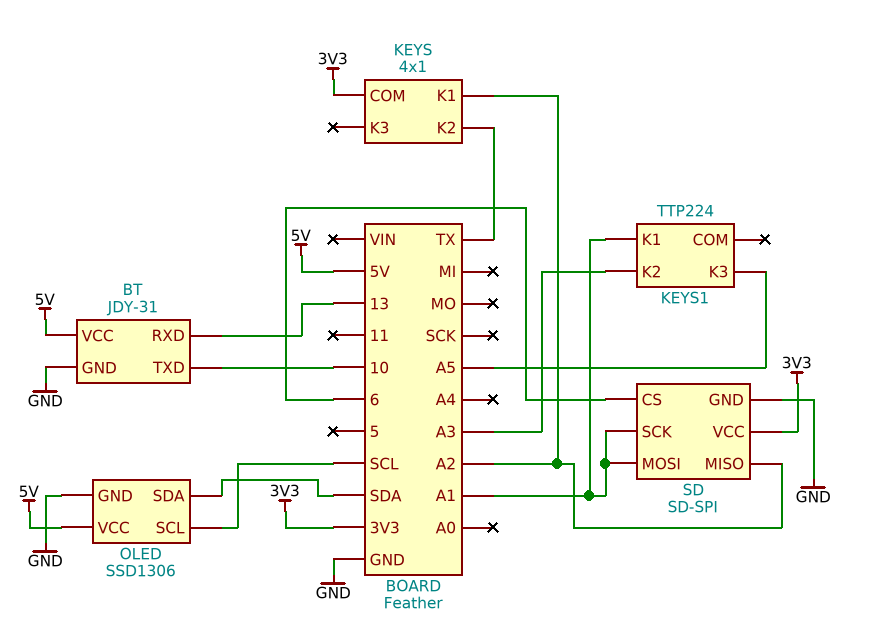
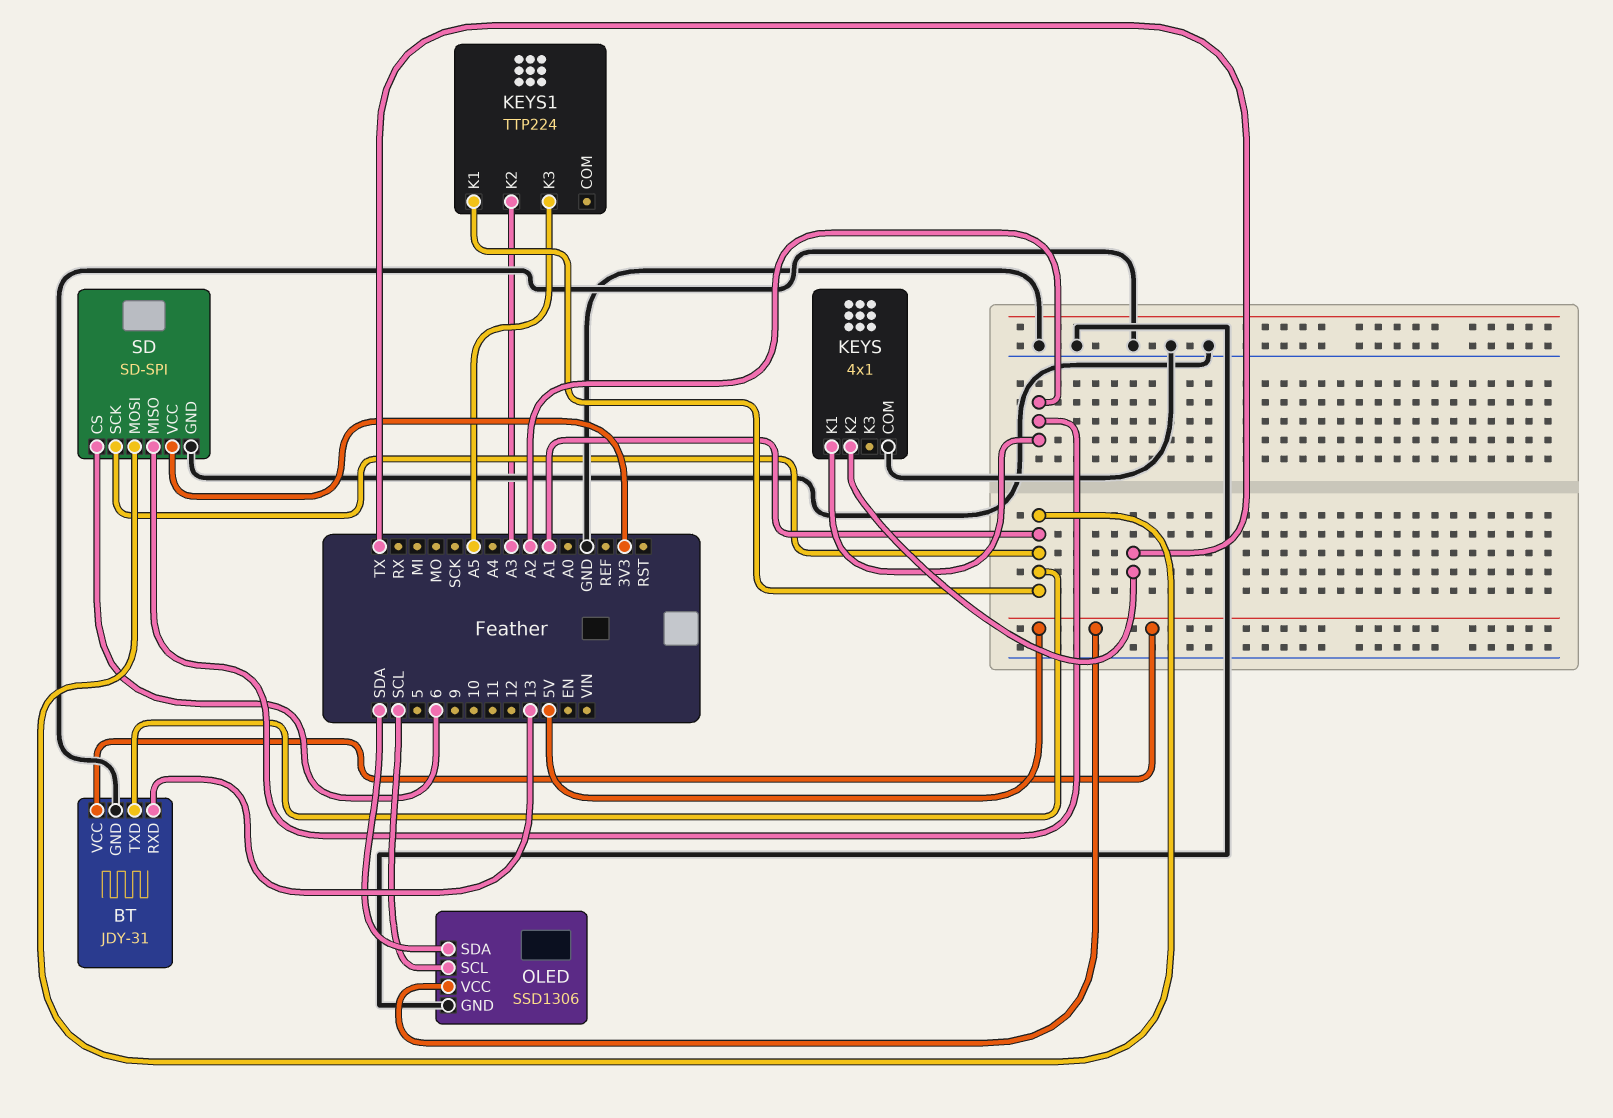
BT pin TXD: 10 -> A1
KEYS pin COM: 3V3 -> GND

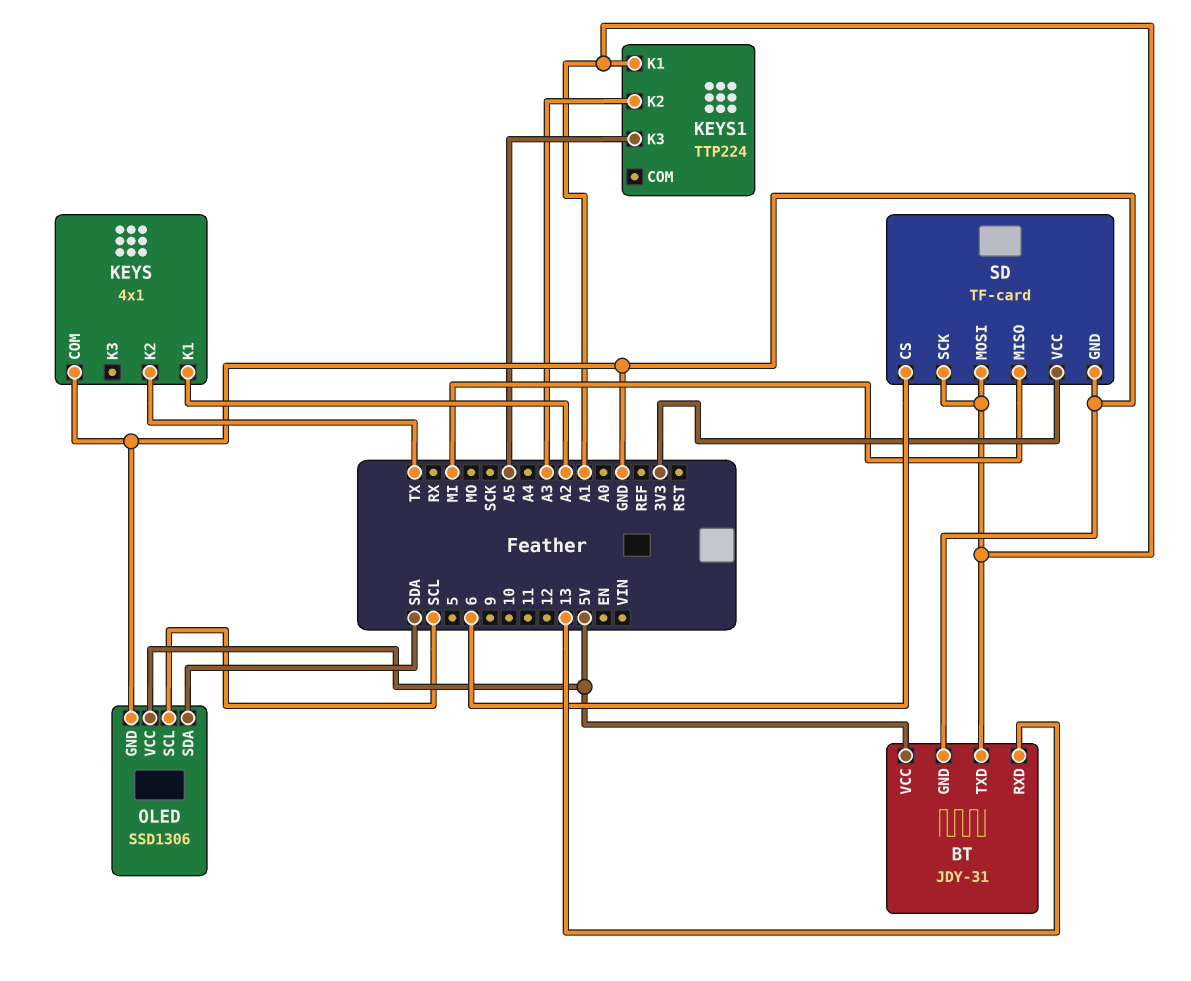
SD: SD-SPI -> TF-card
SD pin MISO: A2 -> MI

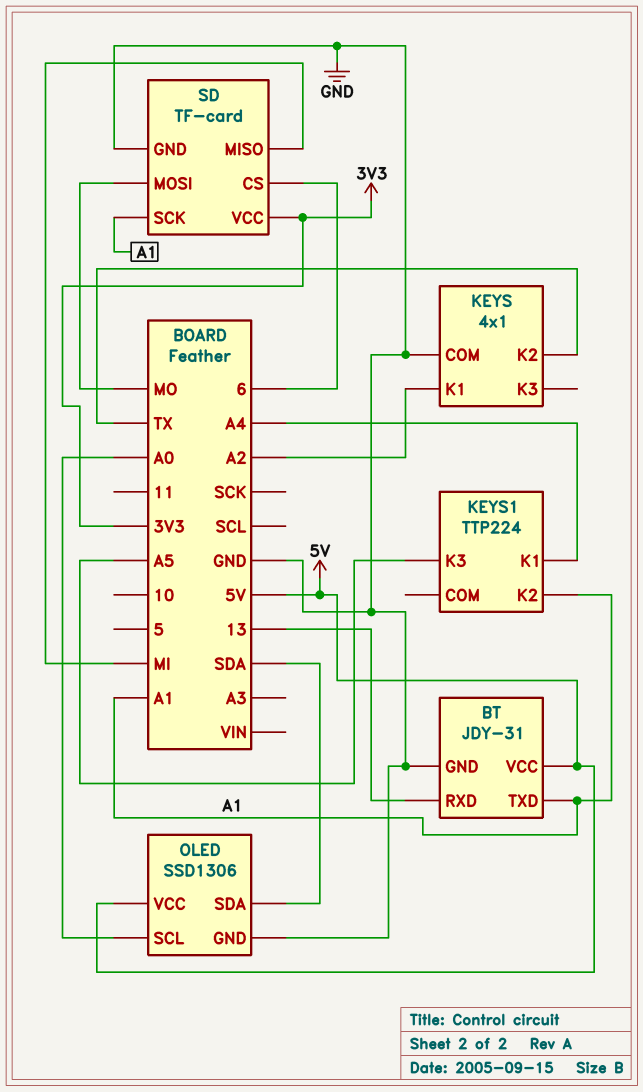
KEYS1 pin K1: A1 -> A4
KEYS1 pin K2: A3 -> A1
OLED pin SCL: SCL -> A0
SD pin MOSI: A1 -> MO

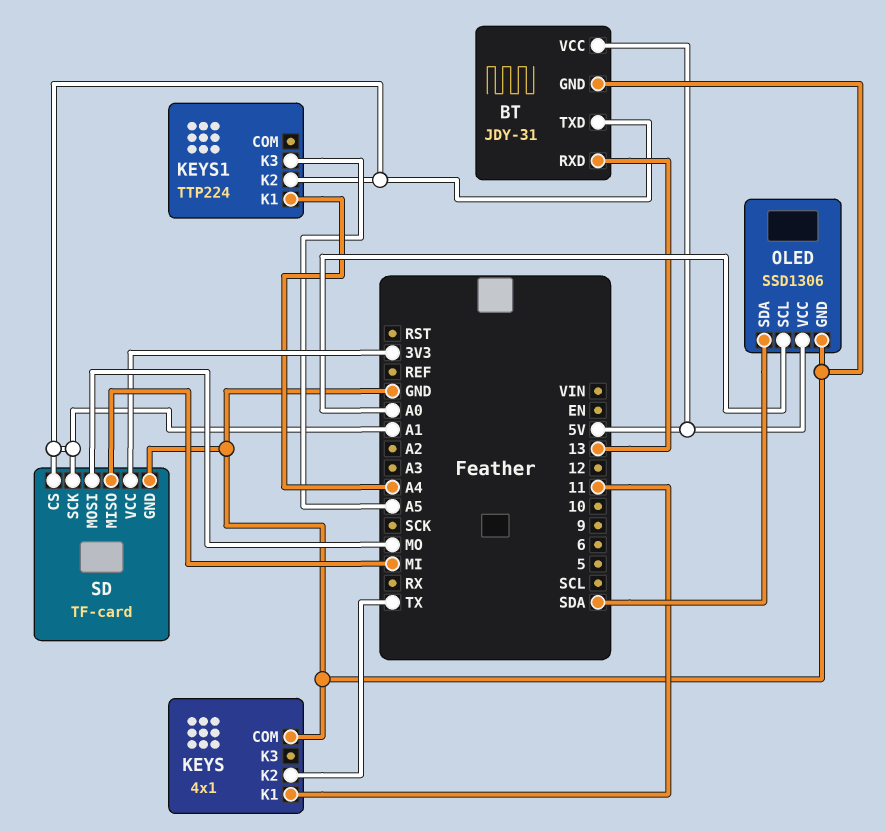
KEYS pin K1: A2 -> 11
SD pin CS: 6 -> A1

